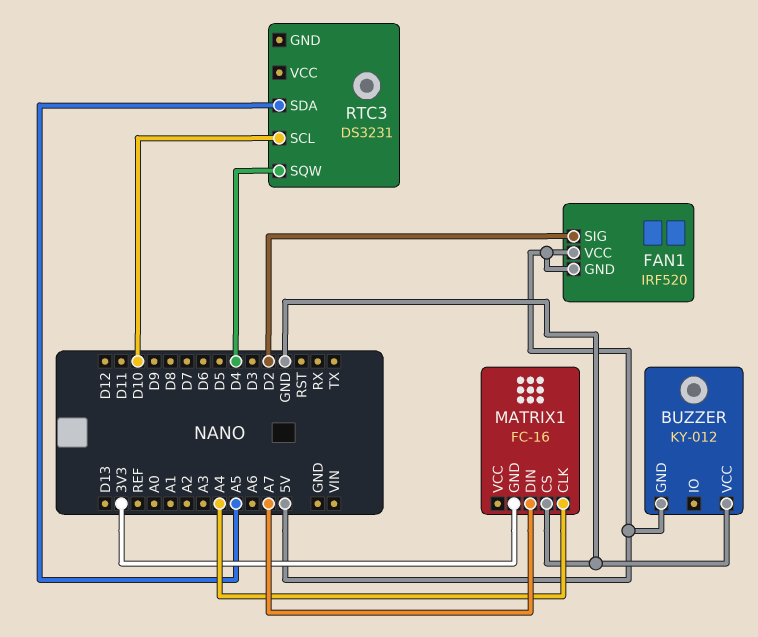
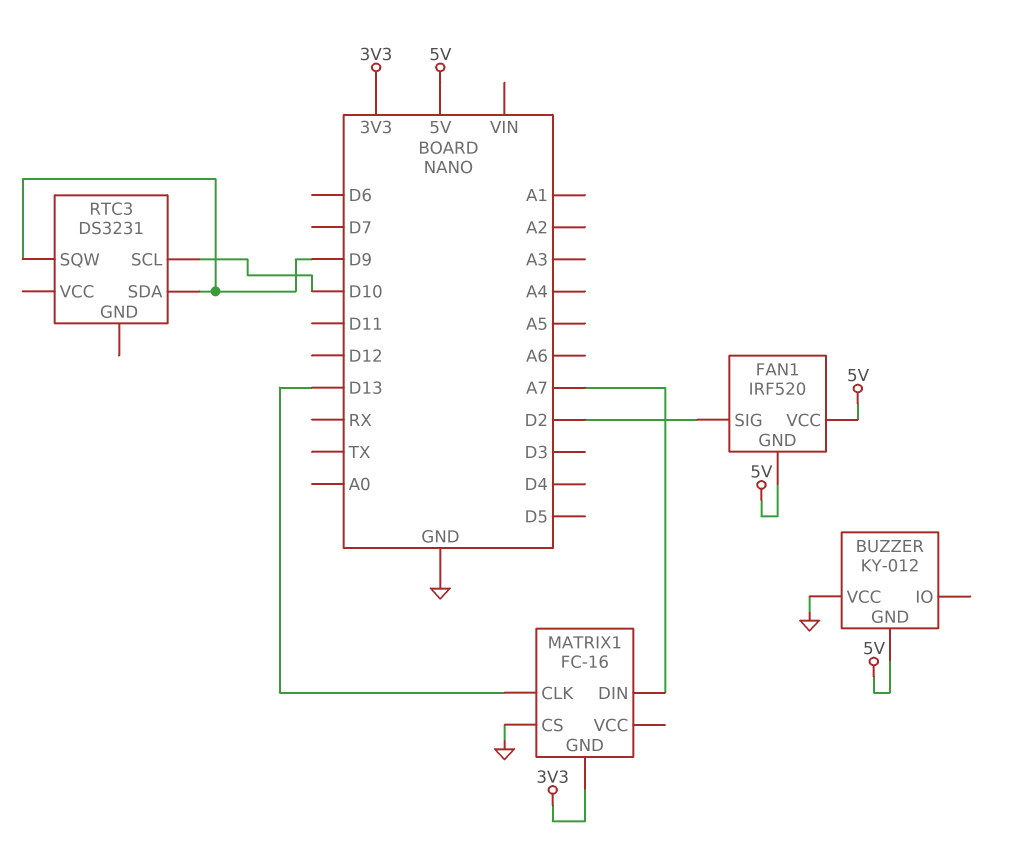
MATRIX1 pin CLK: A4 -> D13
RTC3 pin SDA: A5 -> D9
RTC3 pin SQW: D4 -> D9

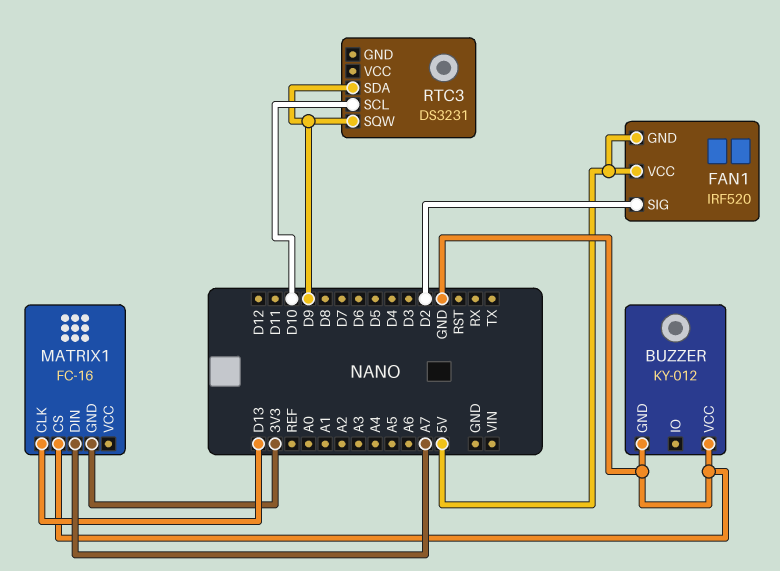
BUZZER pin GND: 5V -> GND

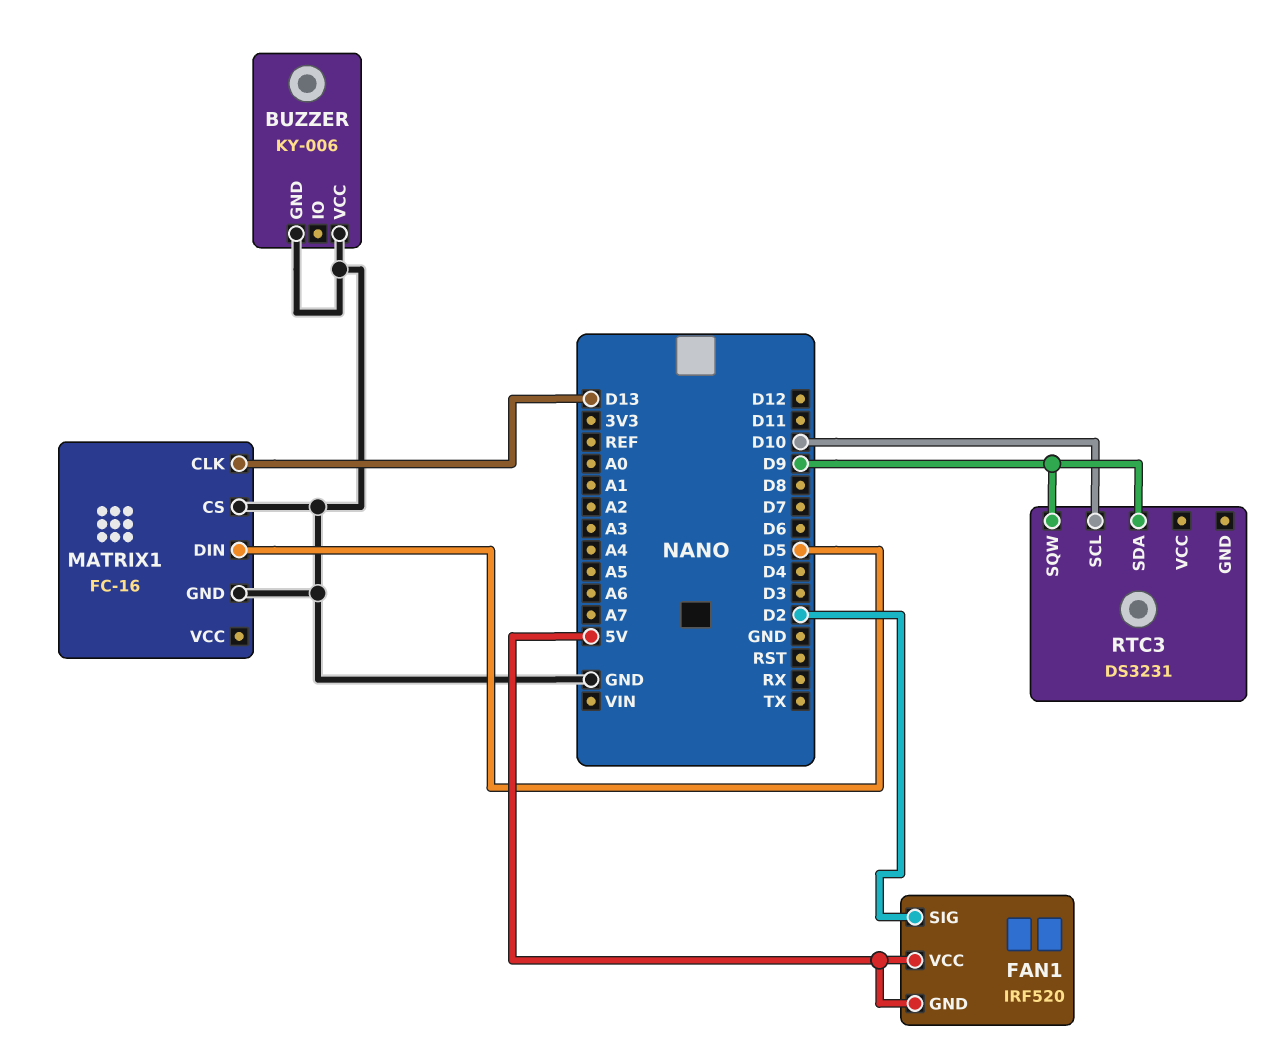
BUZZER: KY-012 -> KY-006
MATRIX1 pin DIN: A7 -> D5
MATRIX1 pin GND: 3V3 -> GND

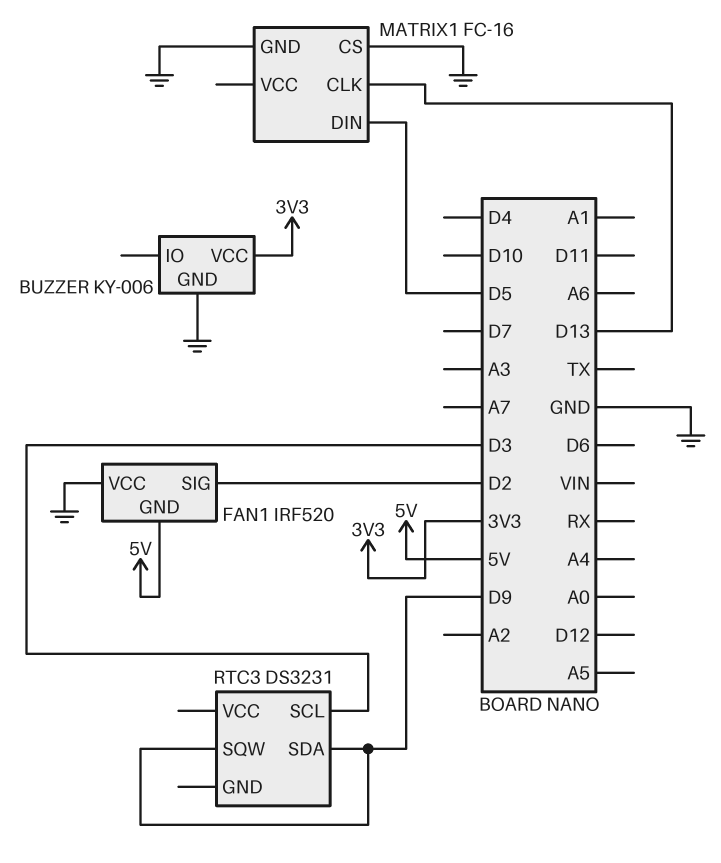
BUZZER pin VCC: GND -> 3V3
FAN1 pin VCC: 5V -> GND
RTC3 pin SCL: D10 -> D3

